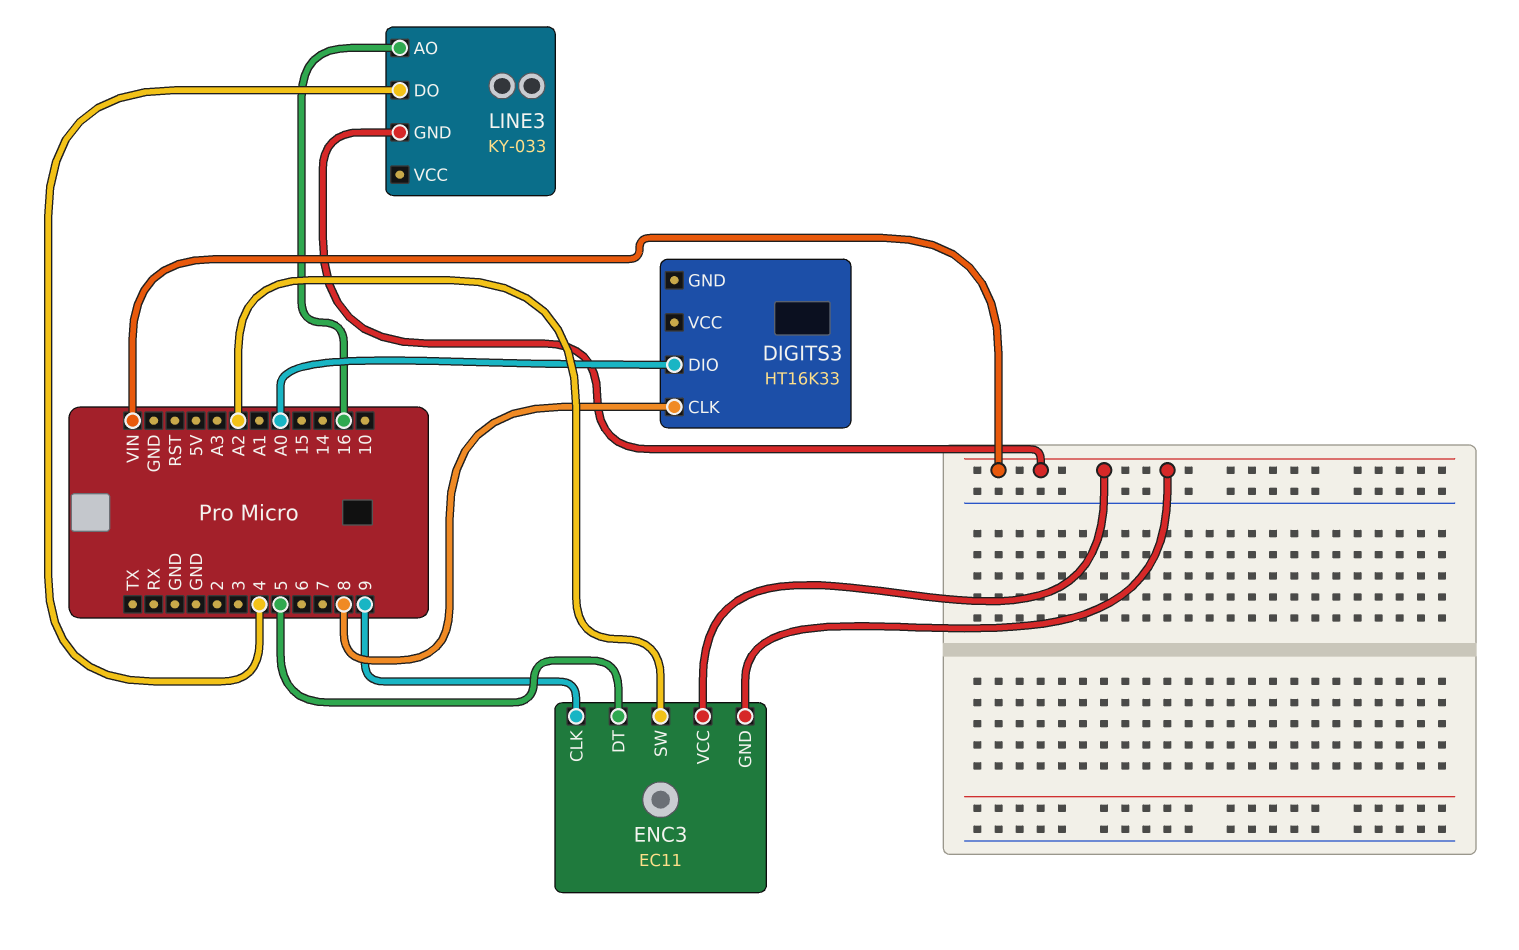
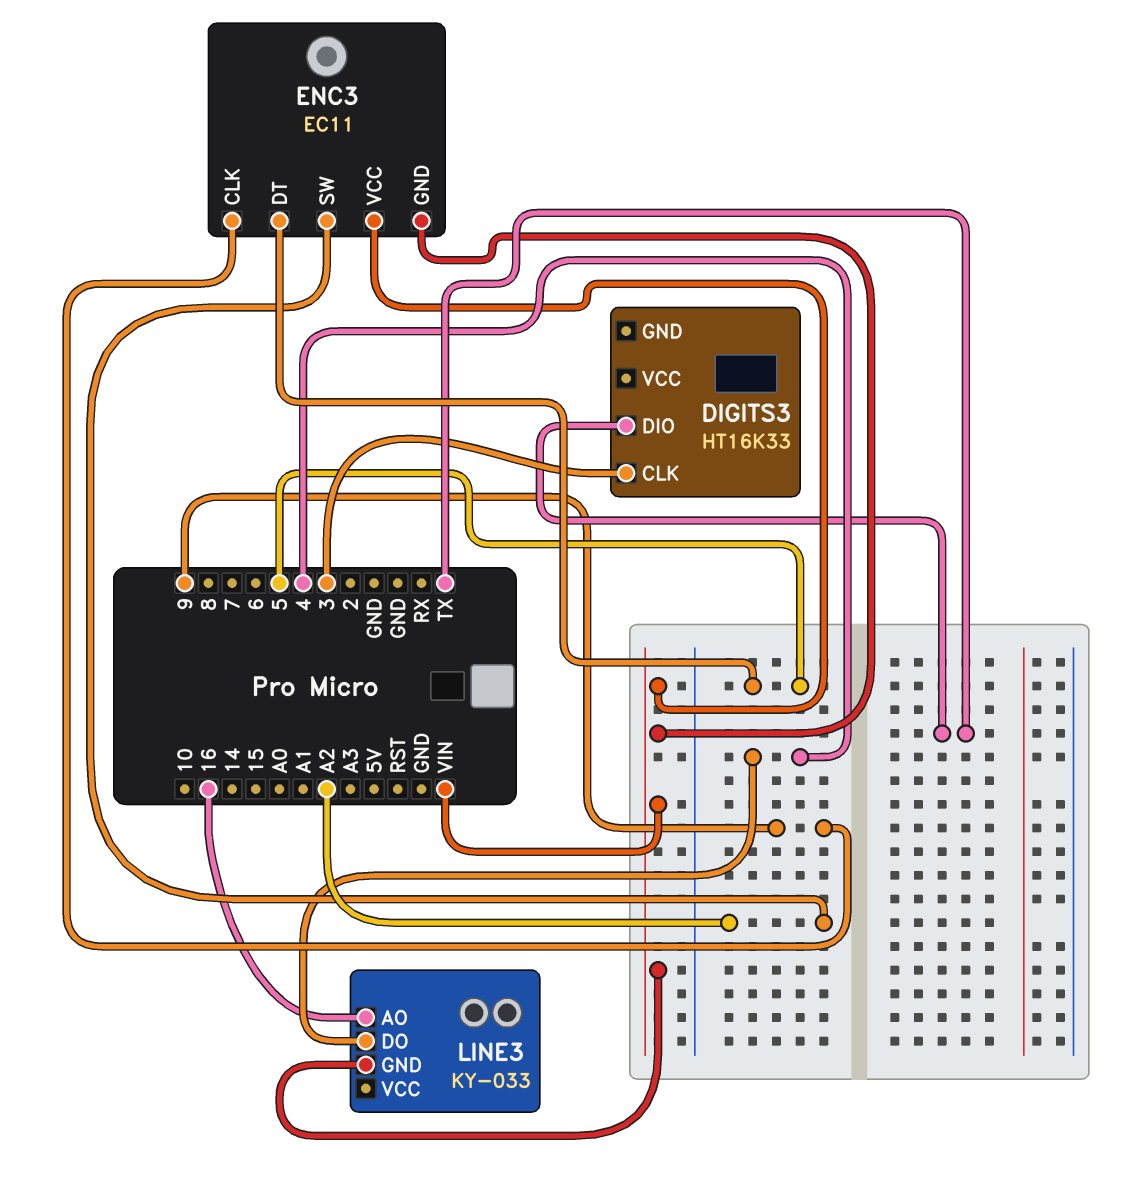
DIGITS3 pin CLK: 8 -> 3
DIGITS3 pin DIO: A0 -> TX

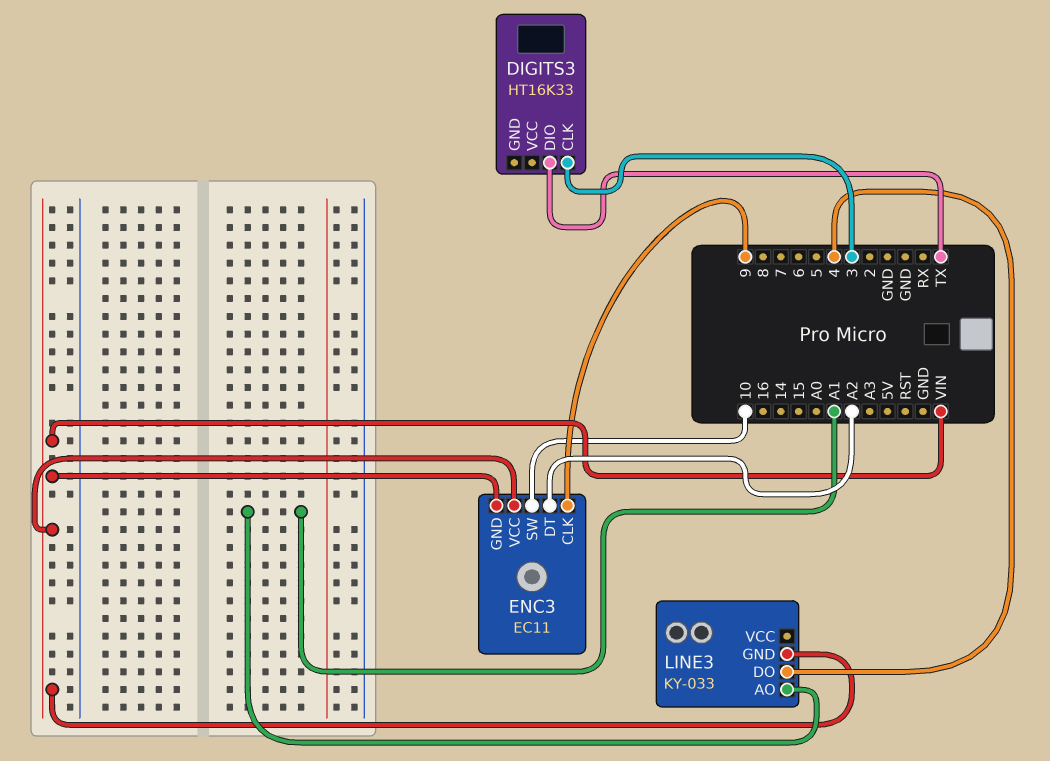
ENC3 pin DT: 5 -> A2
ENC3 pin SW: A2 -> 10
LINE3 pin AO: 16 -> A1

